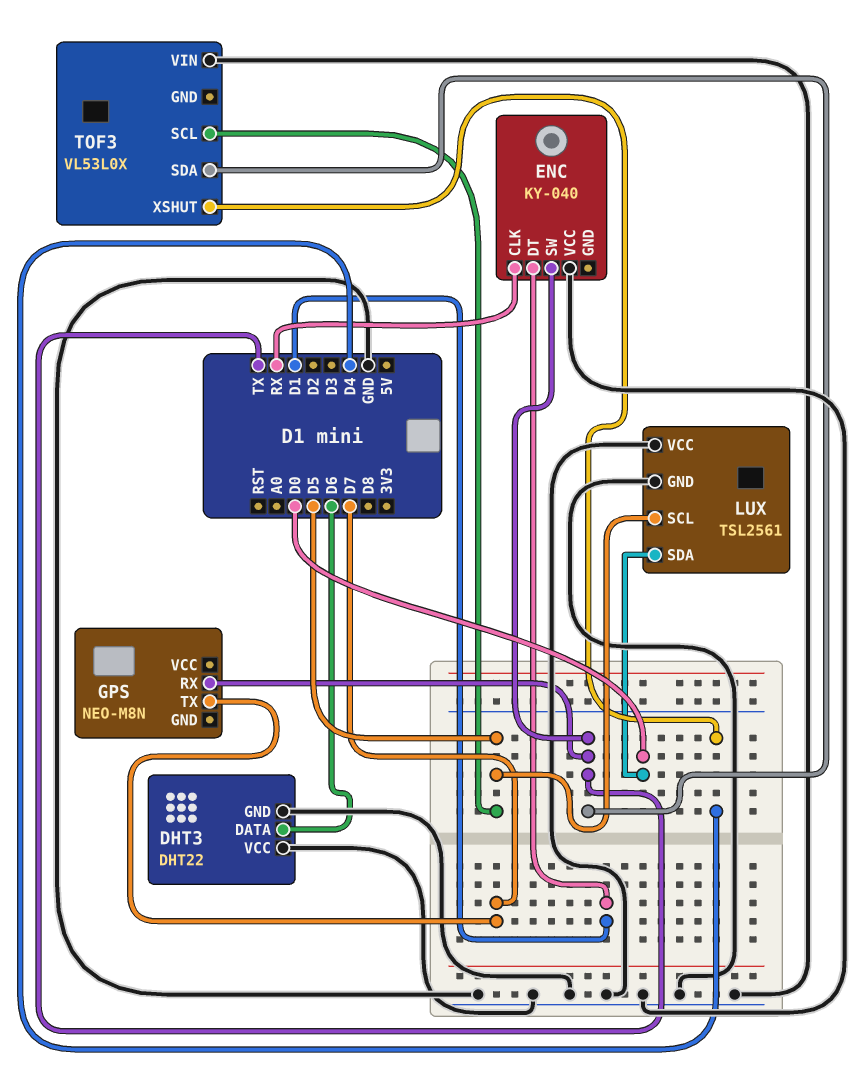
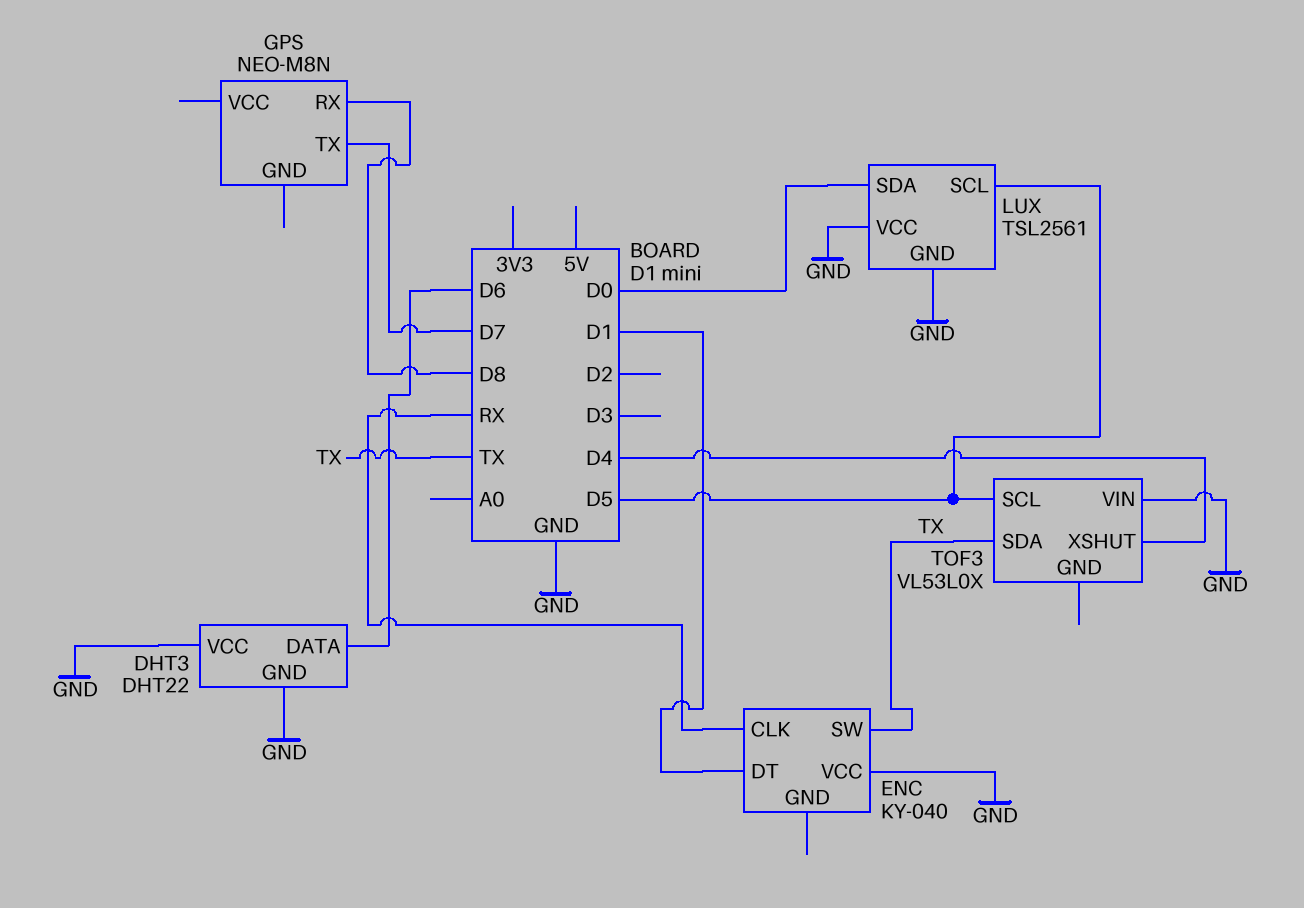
GPS pin RX: TX -> D8

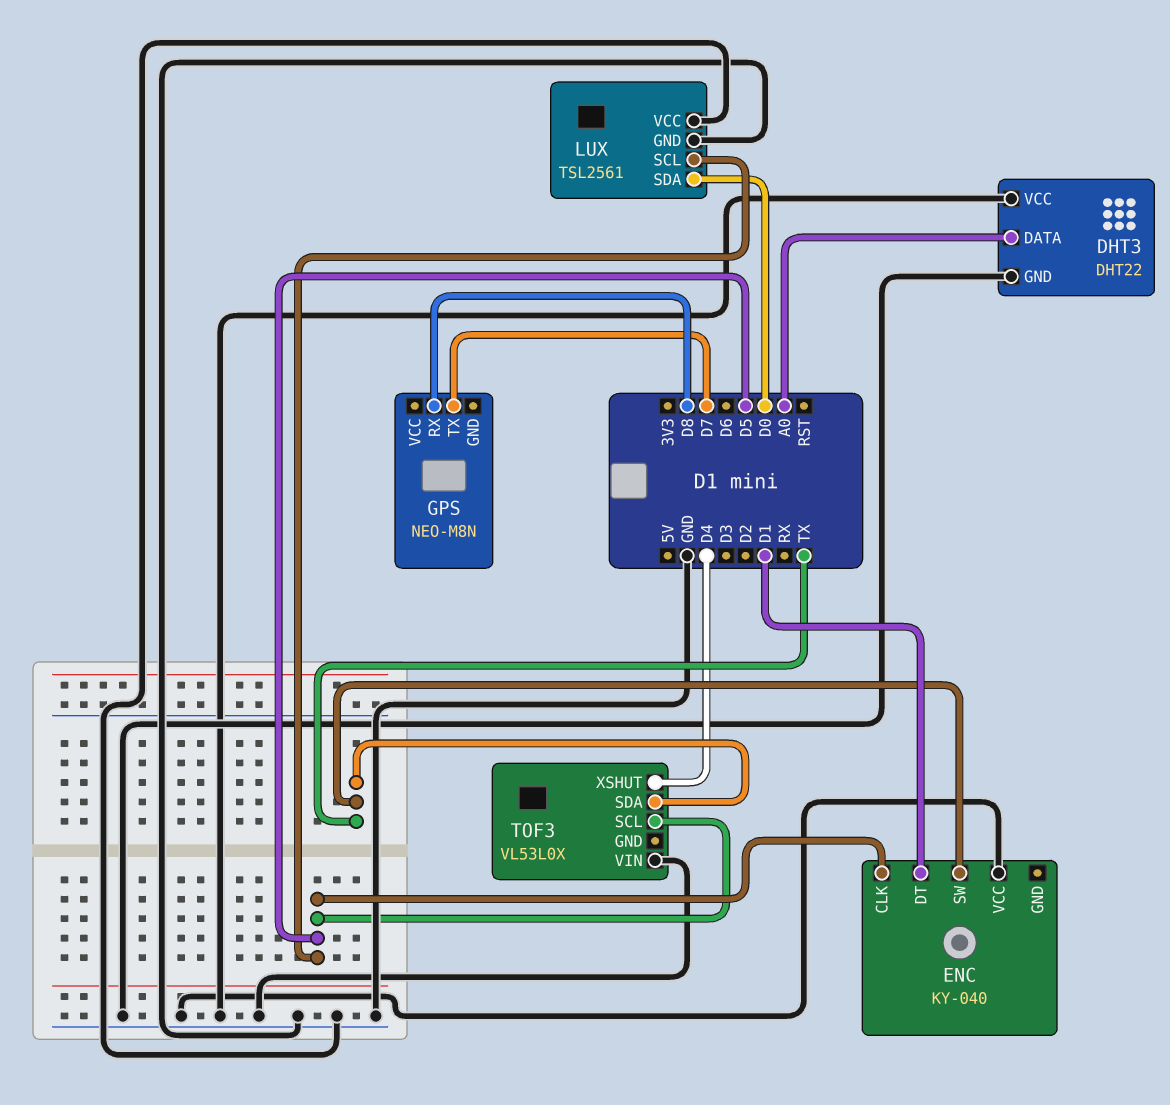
DHT3 pin DATA: D6 -> A0
ENC pin CLK: RX -> D5

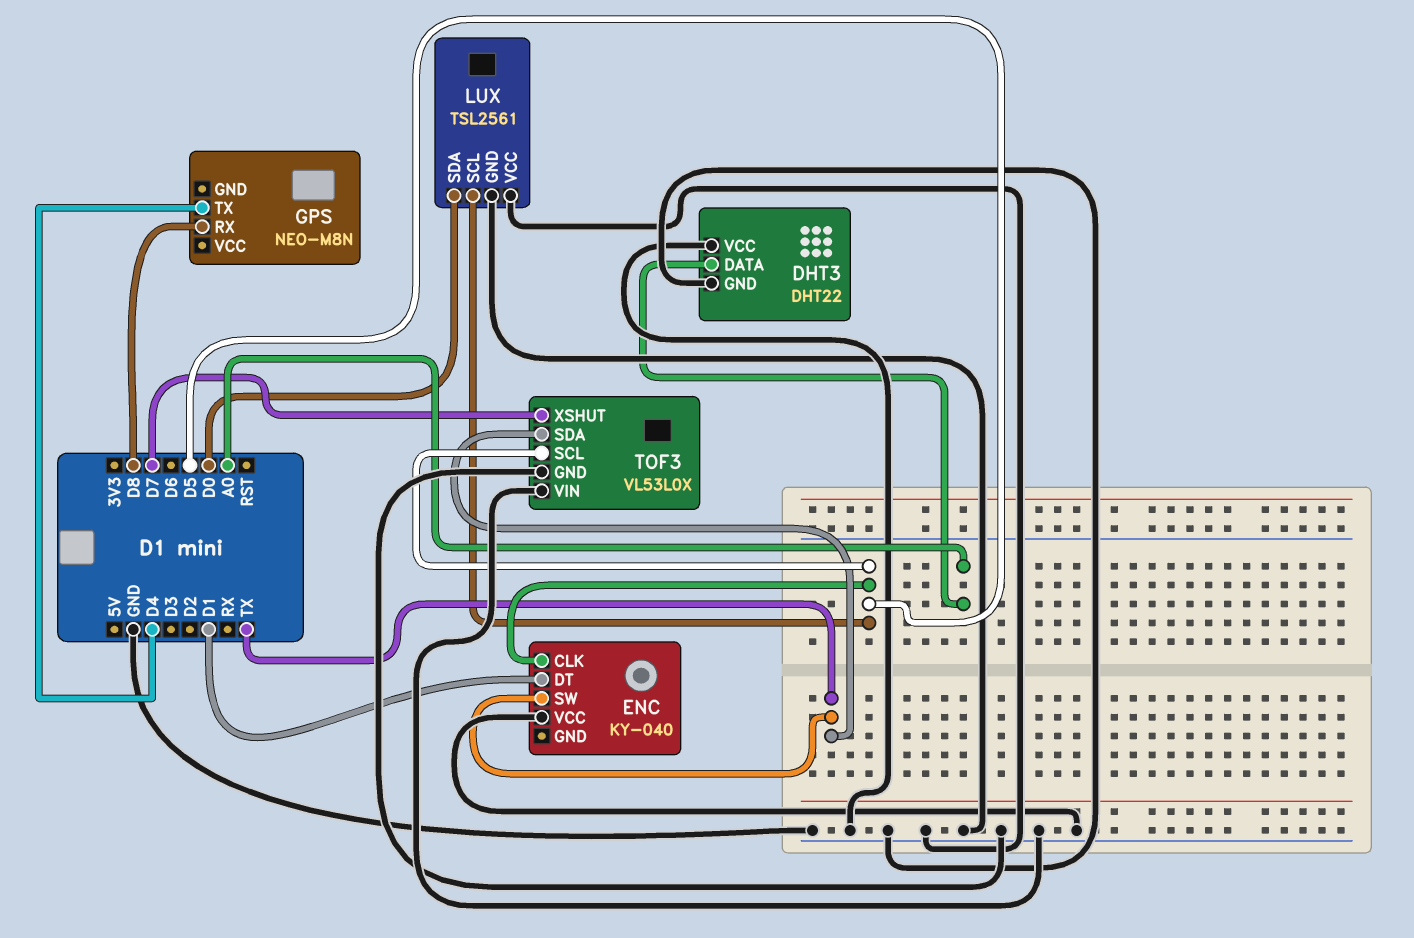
GPS pin TX: D7 -> D4
TOF3 pin GND: none -> GND
TOF3 pin XSHUT: D4 -> D7

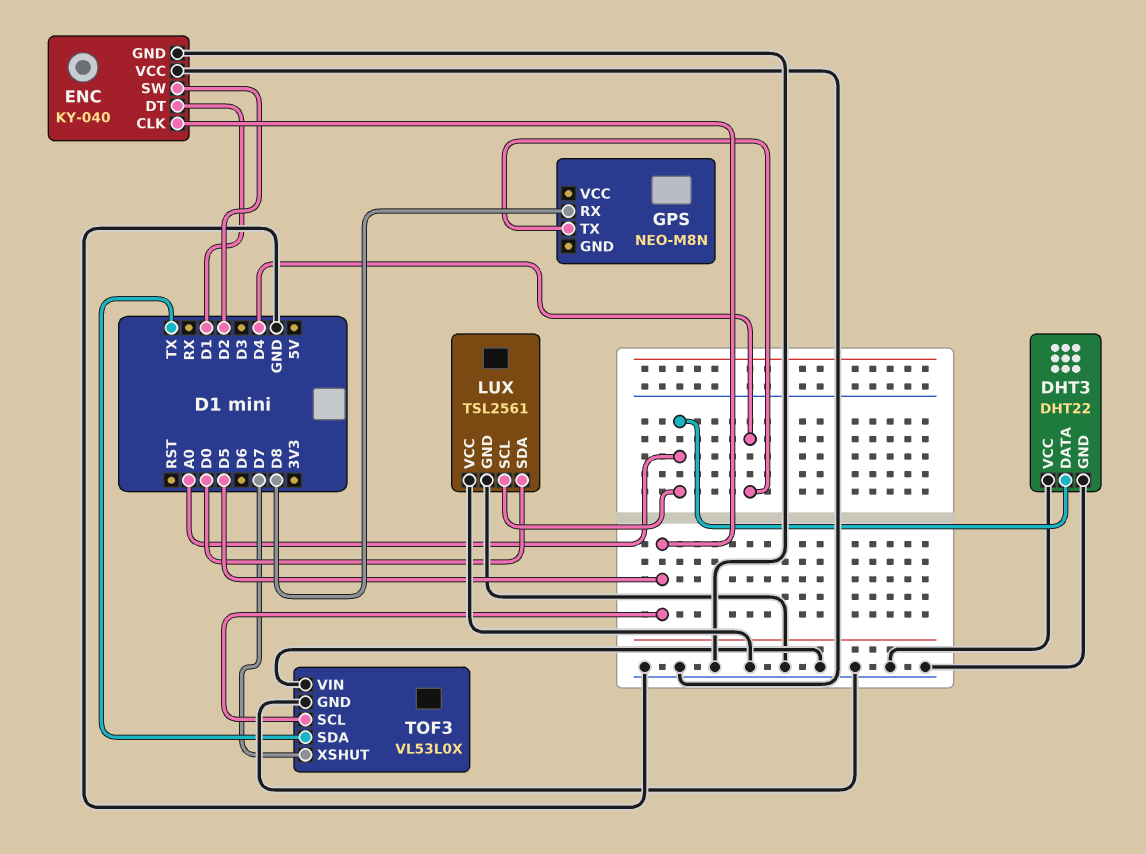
ENC pin GND: none -> GND
ENC pin SW: TX -> D2
LUX pin SCL: D5 -> A0

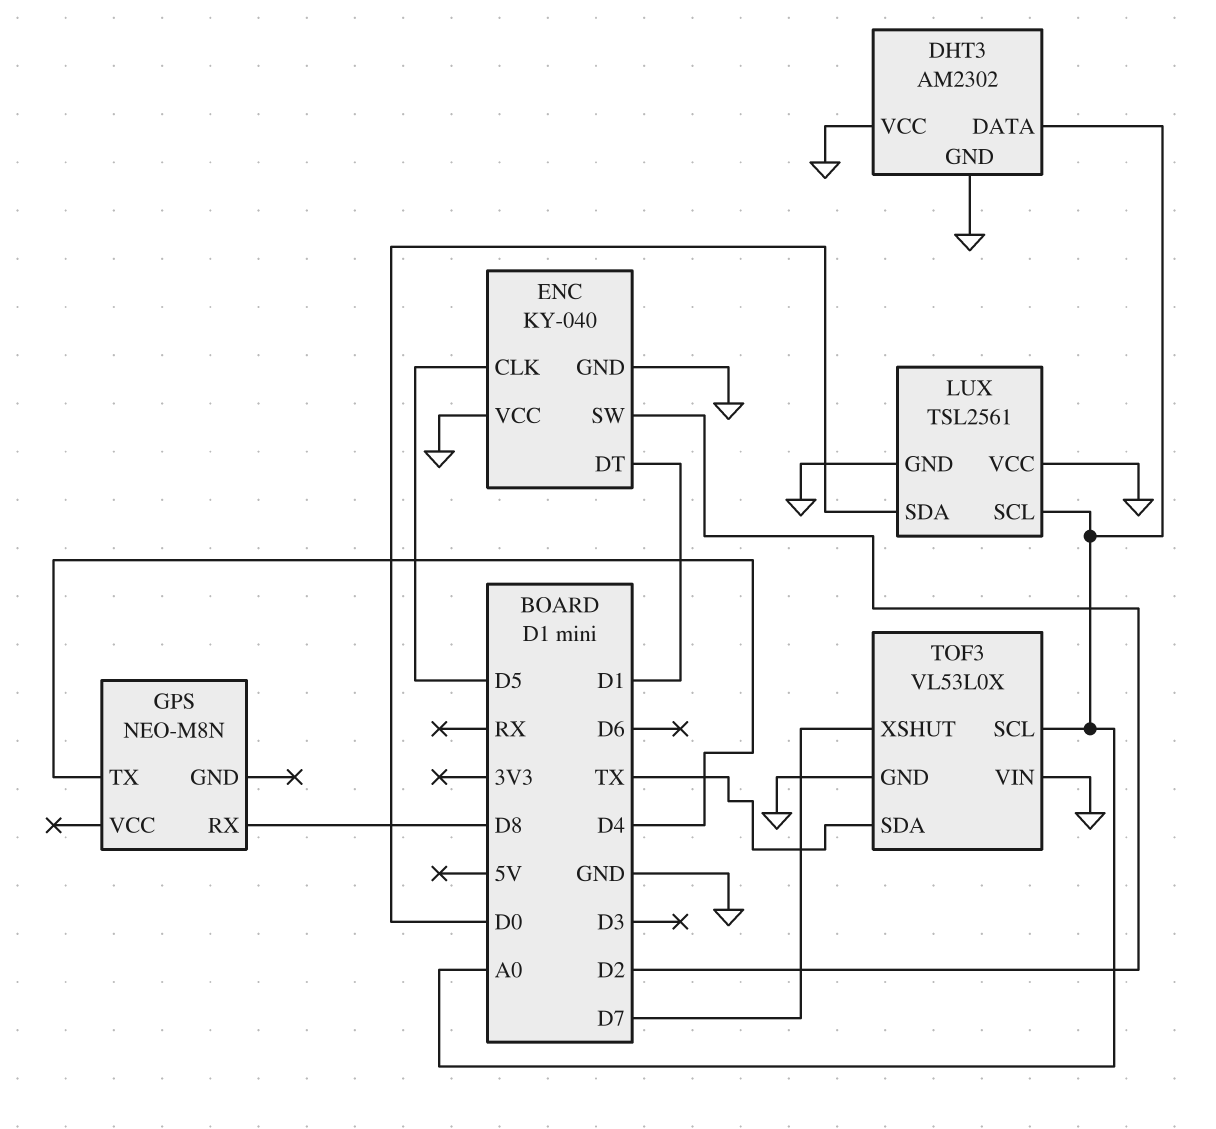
DHT3: DHT22 -> AM2302
TOF3 pin SCL: D5 -> A0

